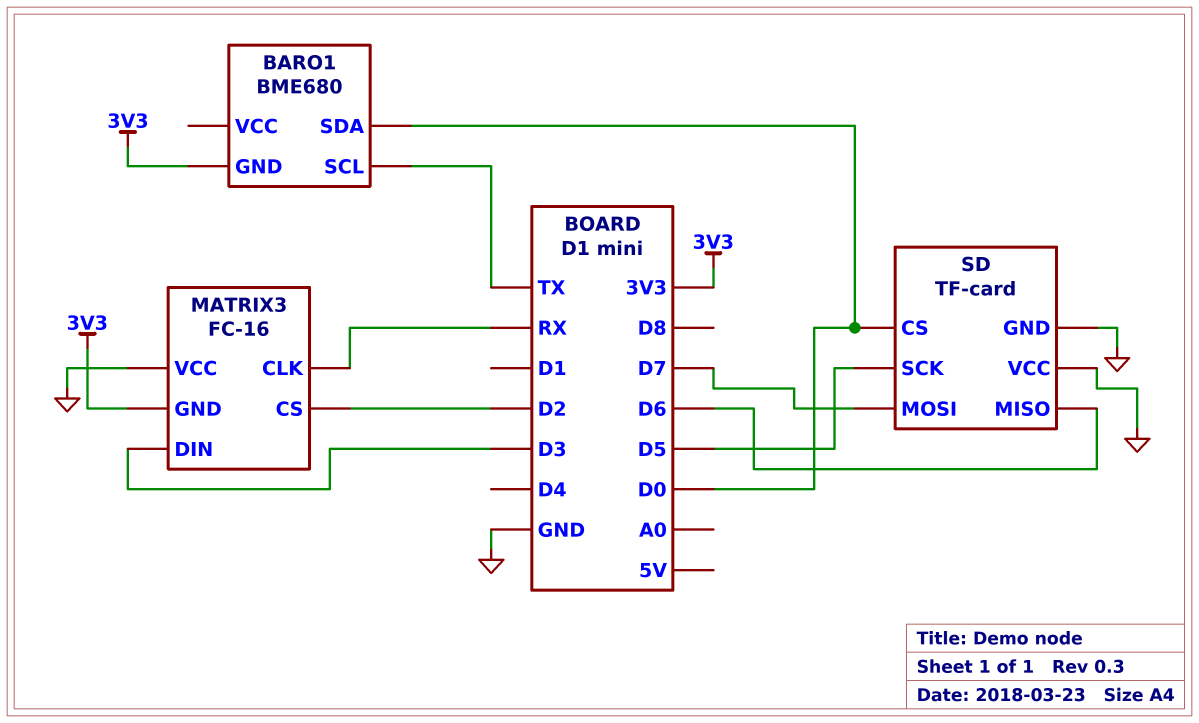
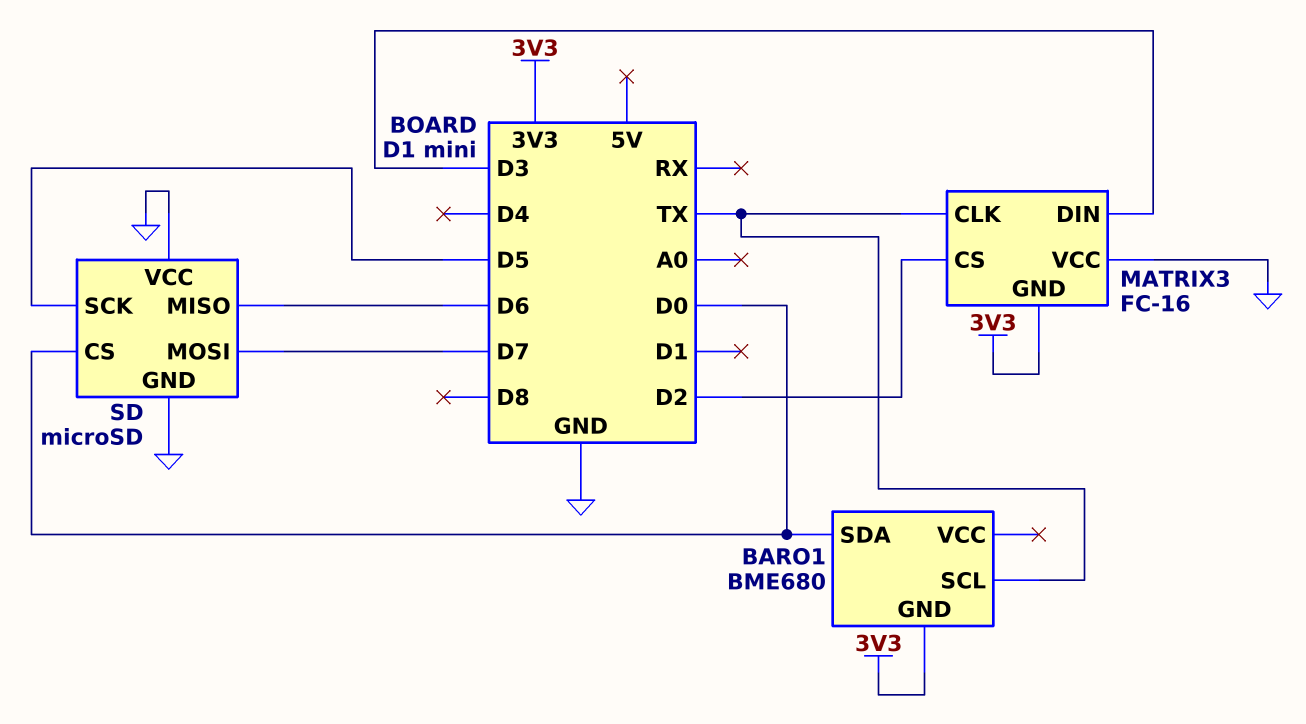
MATRIX3 pin CLK: RX -> TX
SD: TF-card -> microSD

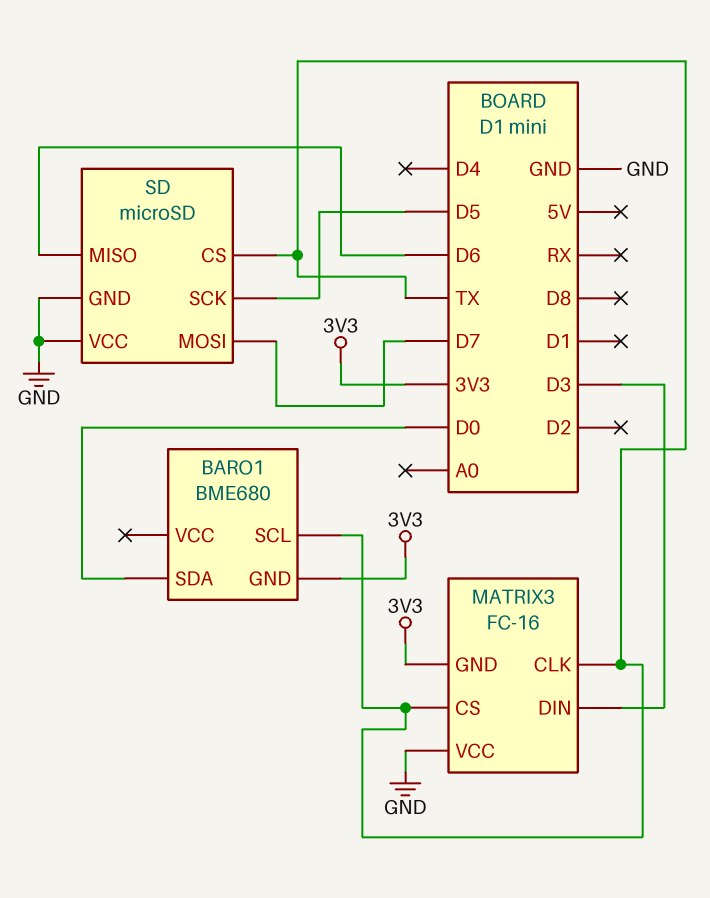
MATRIX3 pin CS: D2 -> TX
SD pin CS: D0 -> TX

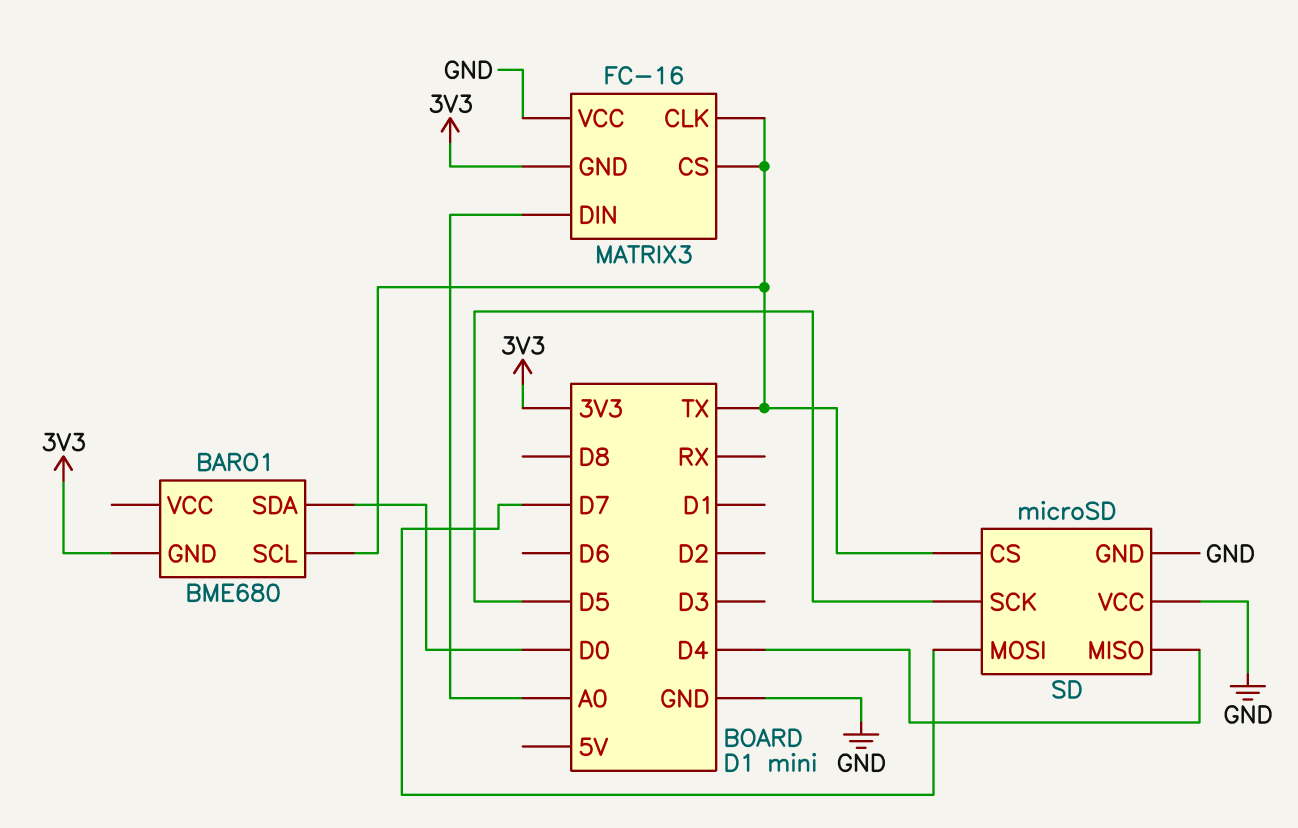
MATRIX3 pin DIN: D3 -> A0
SD pin MISO: D6 -> D4

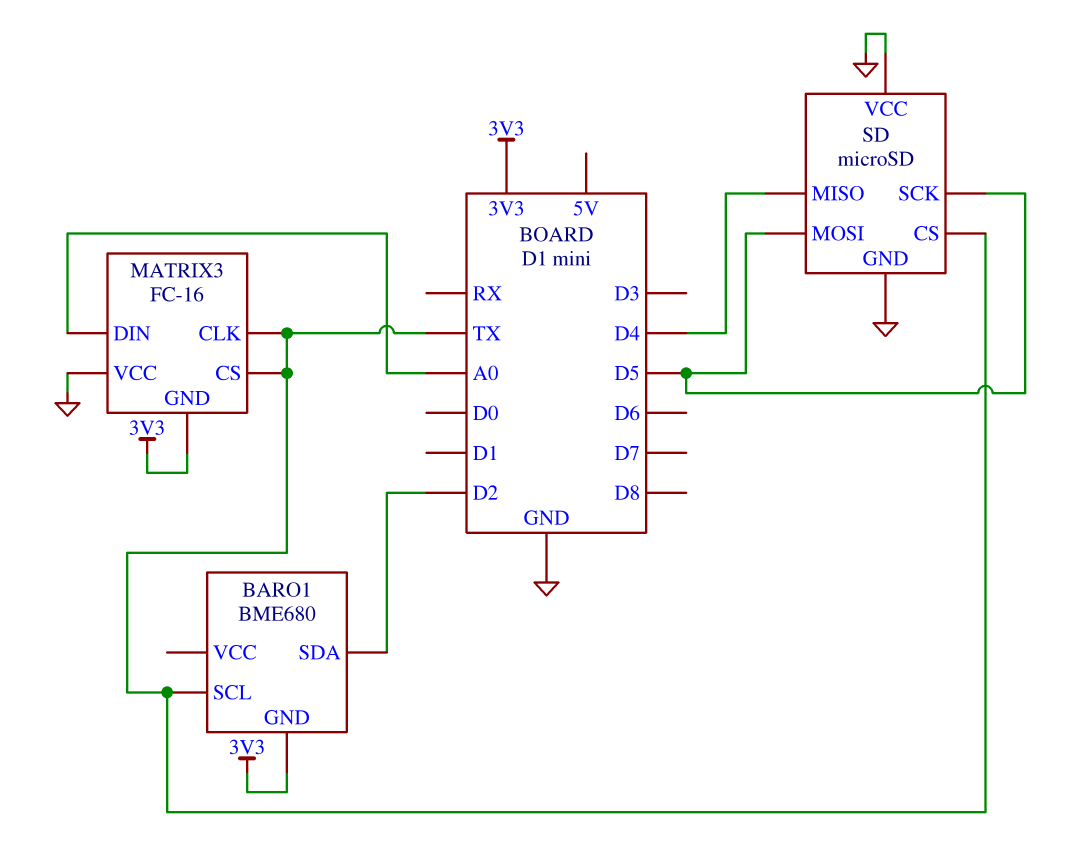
BARO1 pin SDA: D0 -> D2
SD pin MOSI: D7 -> D5

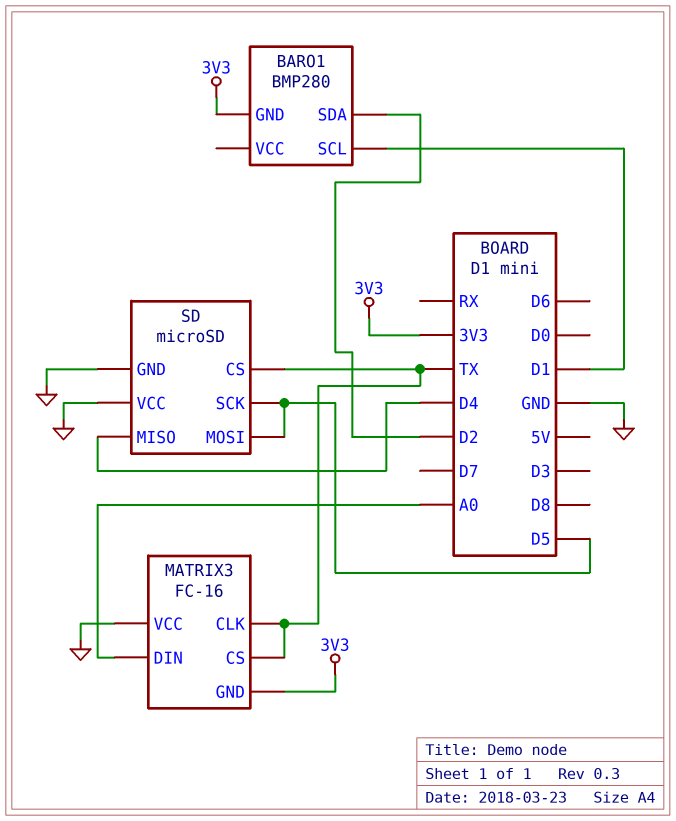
BARO1: BME680 -> BMP280
BARO1 pin SCL: TX -> D1

